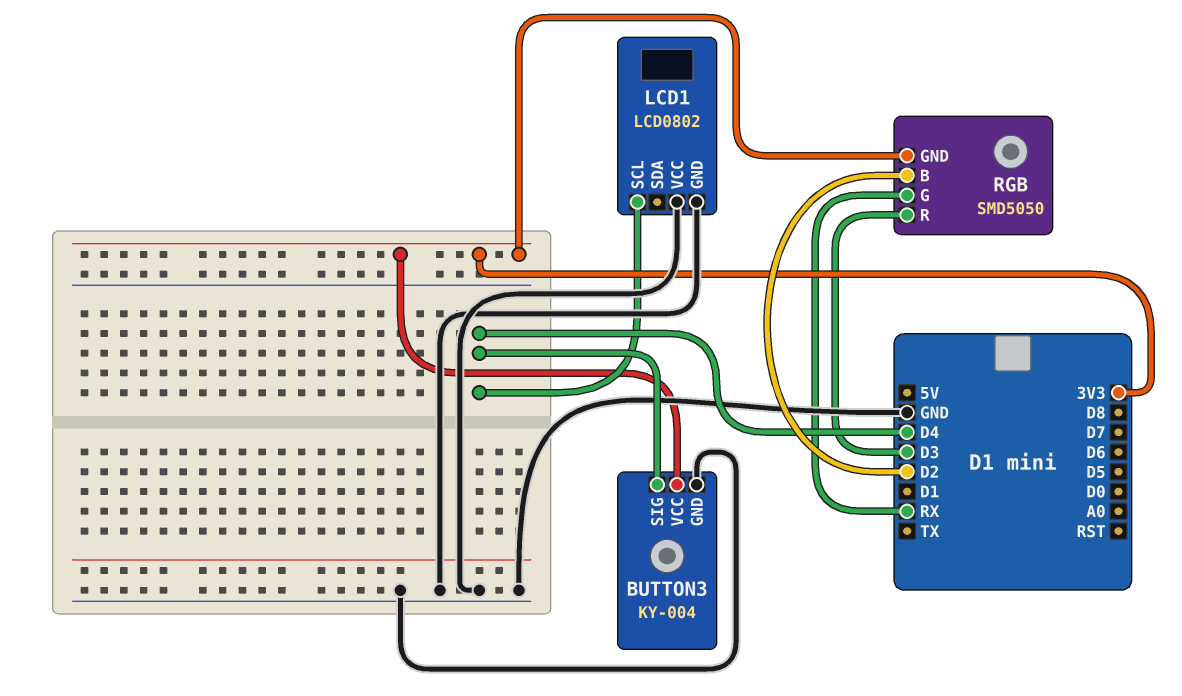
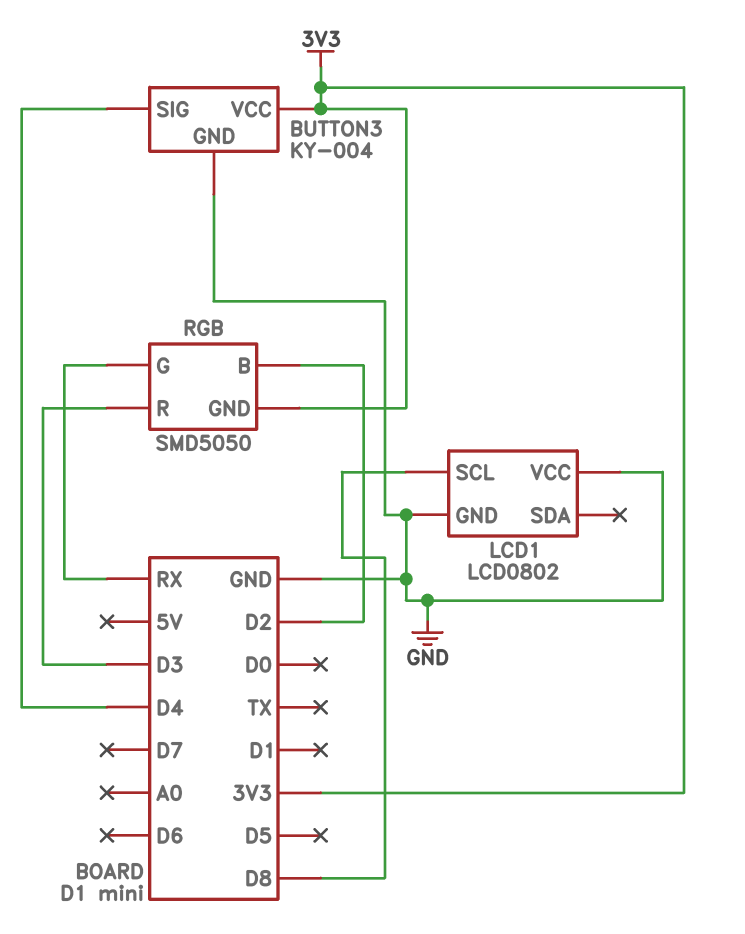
LCD1 pin SCL: D4 -> D8

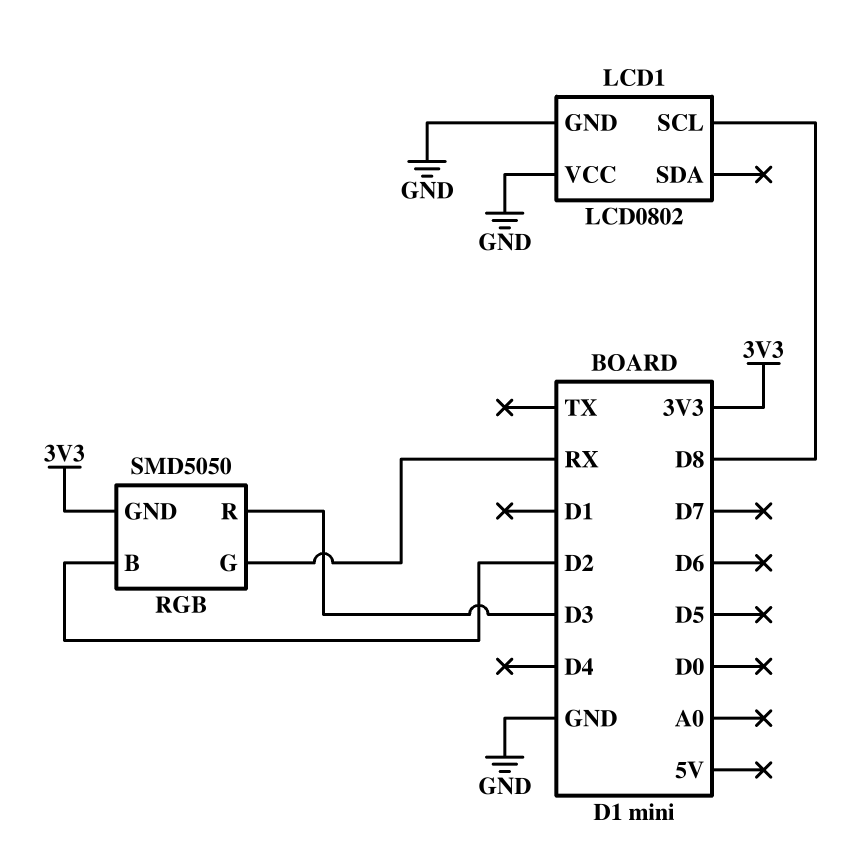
BUTTON3: KY-004 -> none
BUTTON3 pin GND: GND -> none
BUTTON3 pin SIG: D4 -> none
BUTTON3 pin VCC: 3V3 -> none

